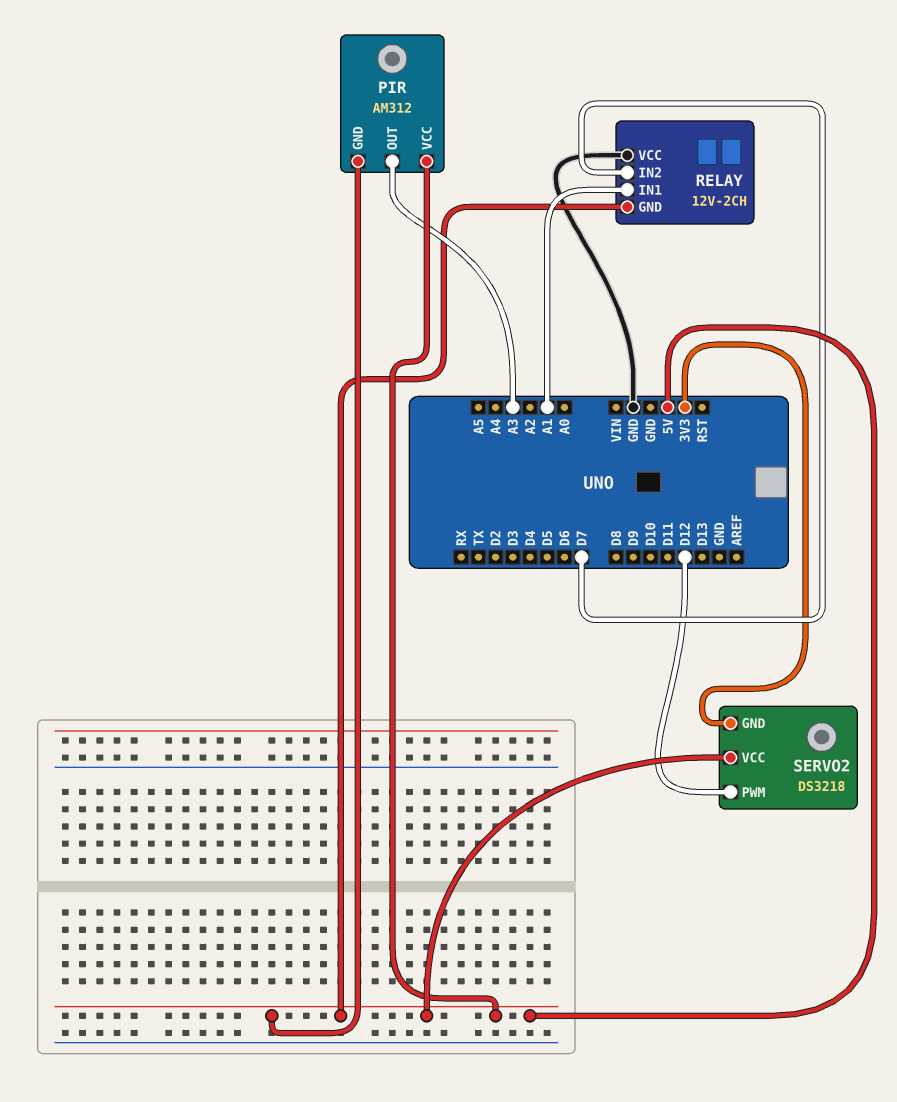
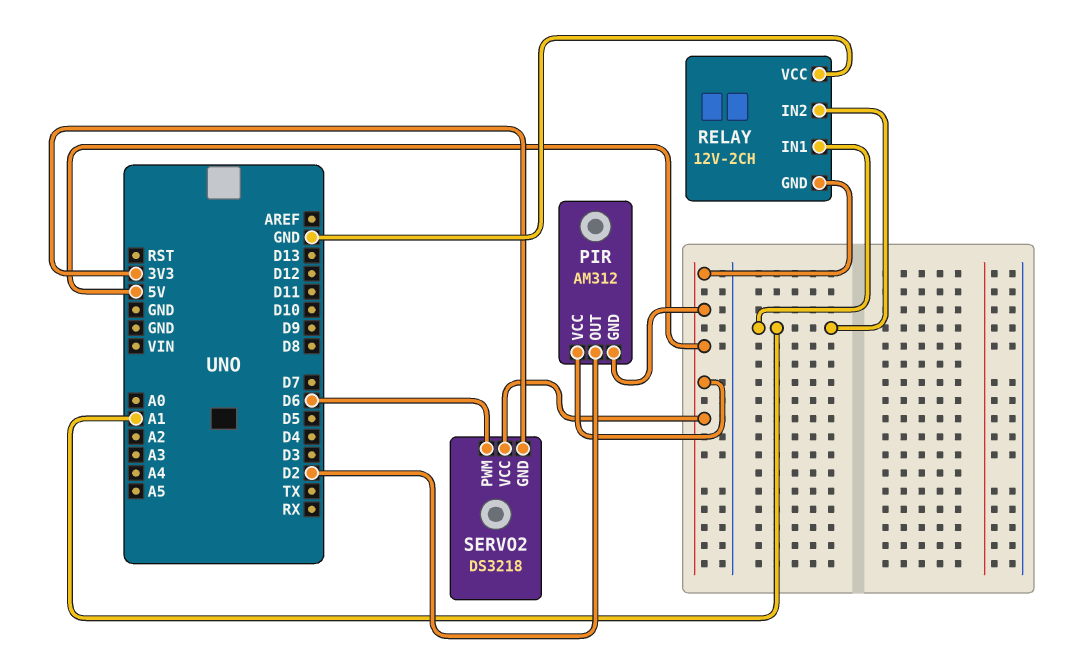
PIR pin OUT: A3 -> D2
RELAY pin IN2: D7 -> A1
SERVO2 pin PWM: D12 -> D6

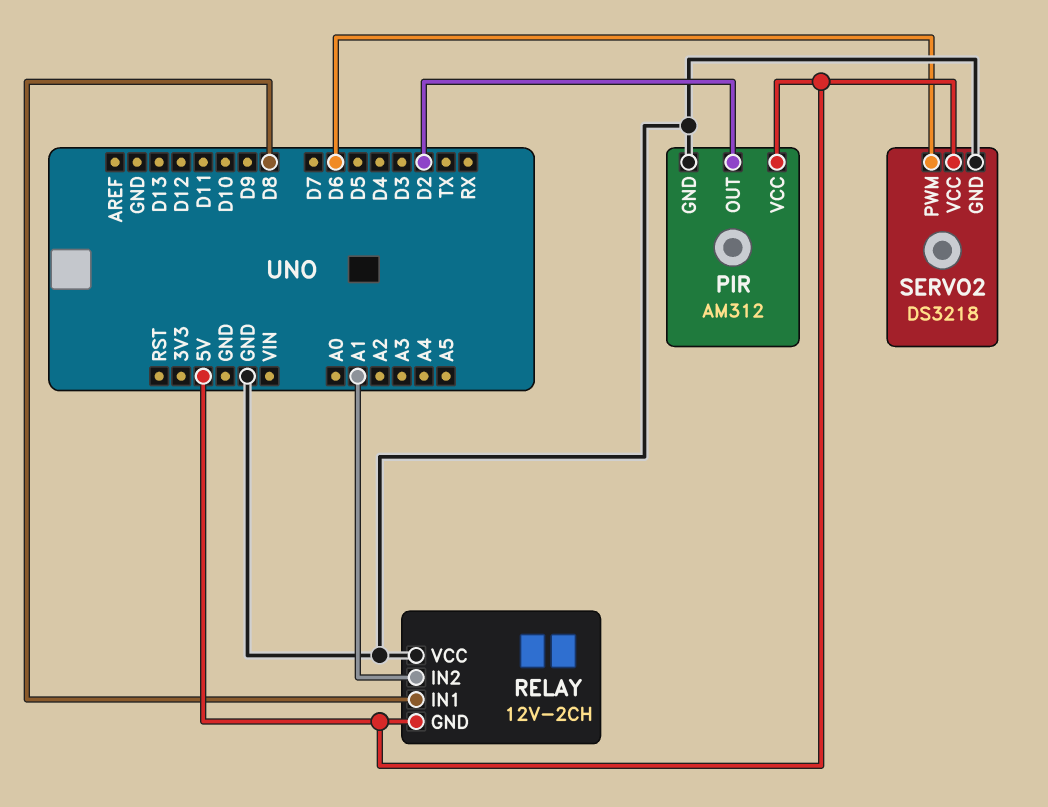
PIR pin GND: 5V -> GND
RELAY pin IN1: A1 -> D8
SERVO2 pin GND: 3V3 -> GND

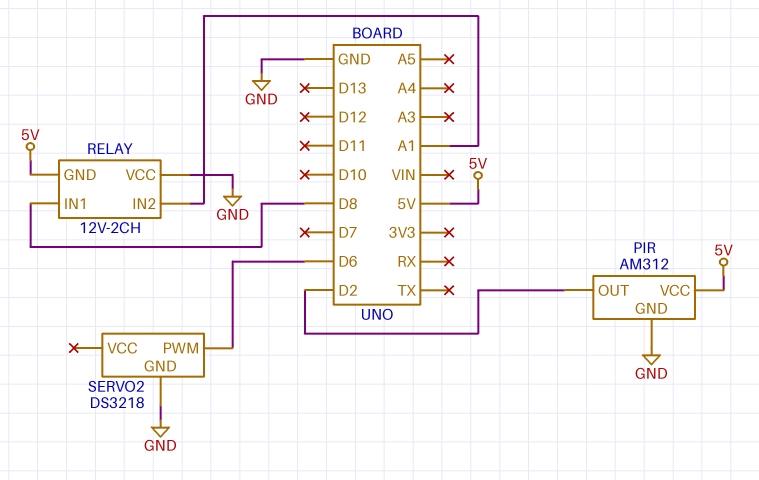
SERVO2 pin VCC: 5V -> none

